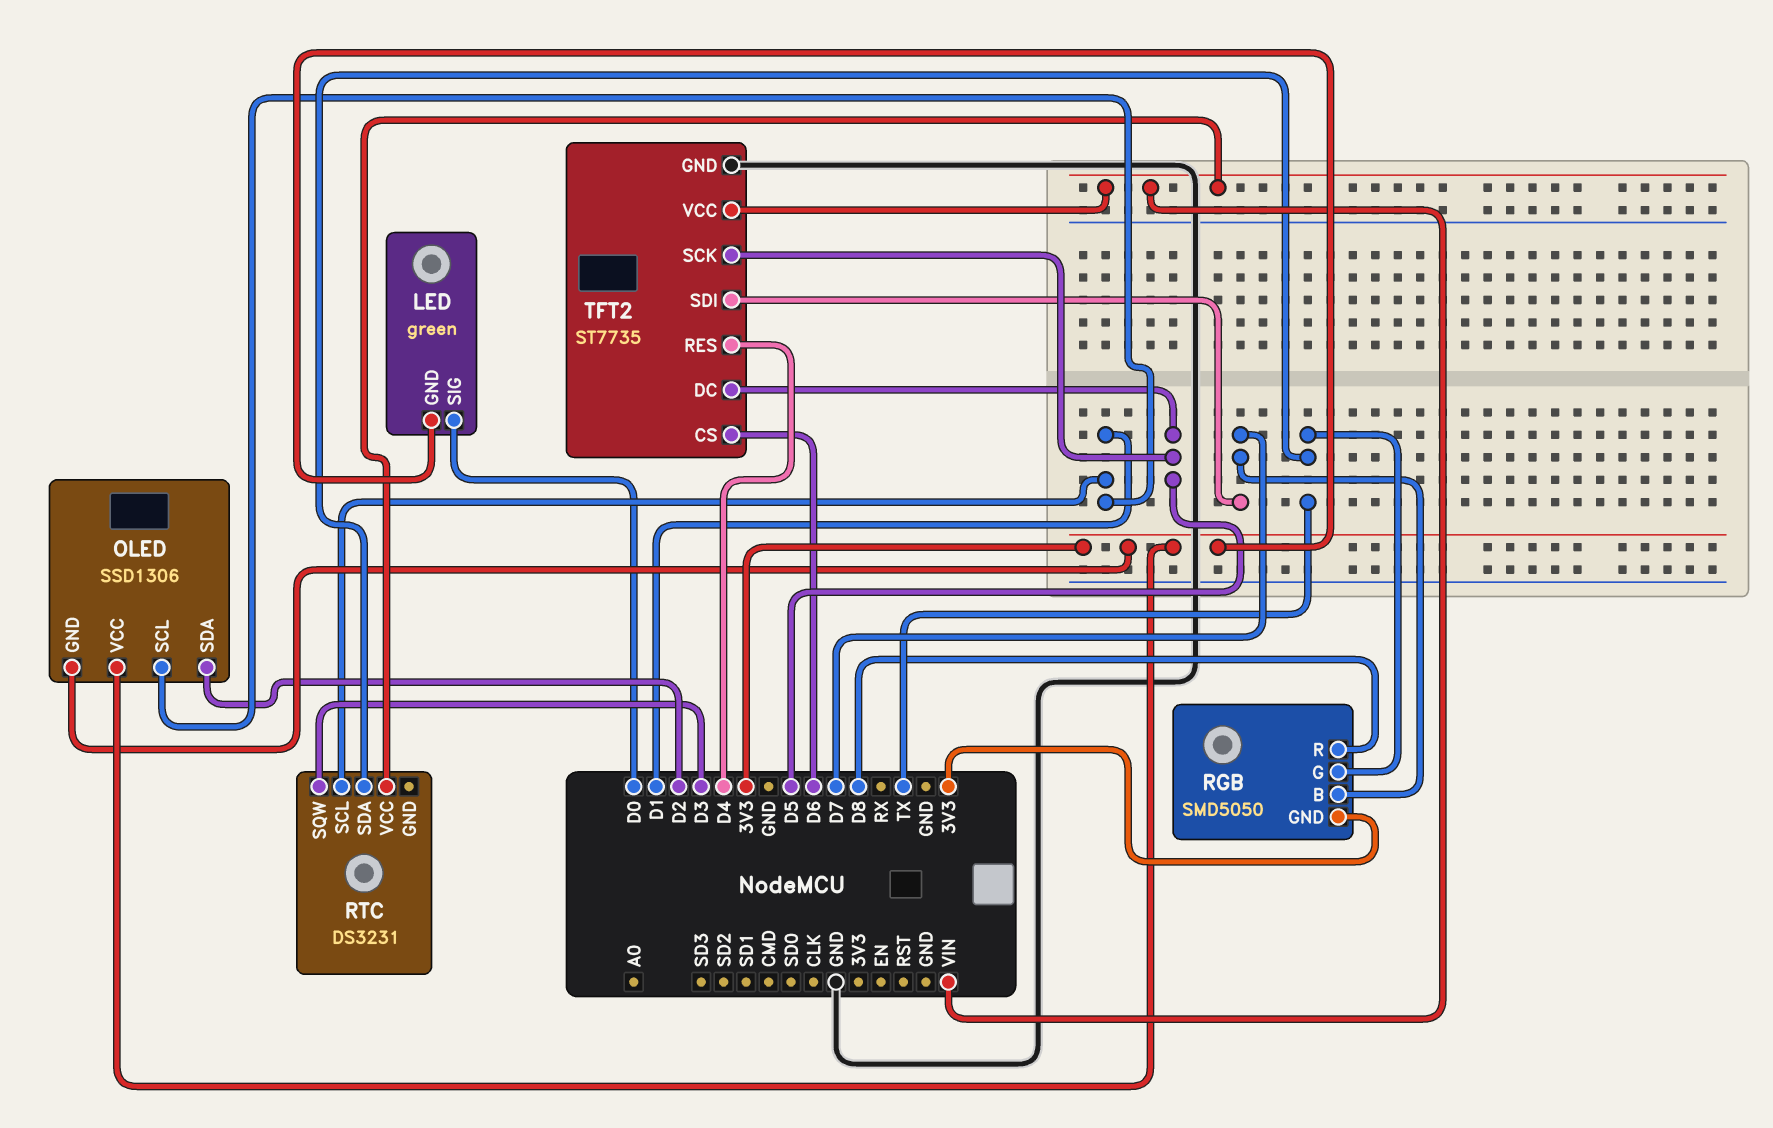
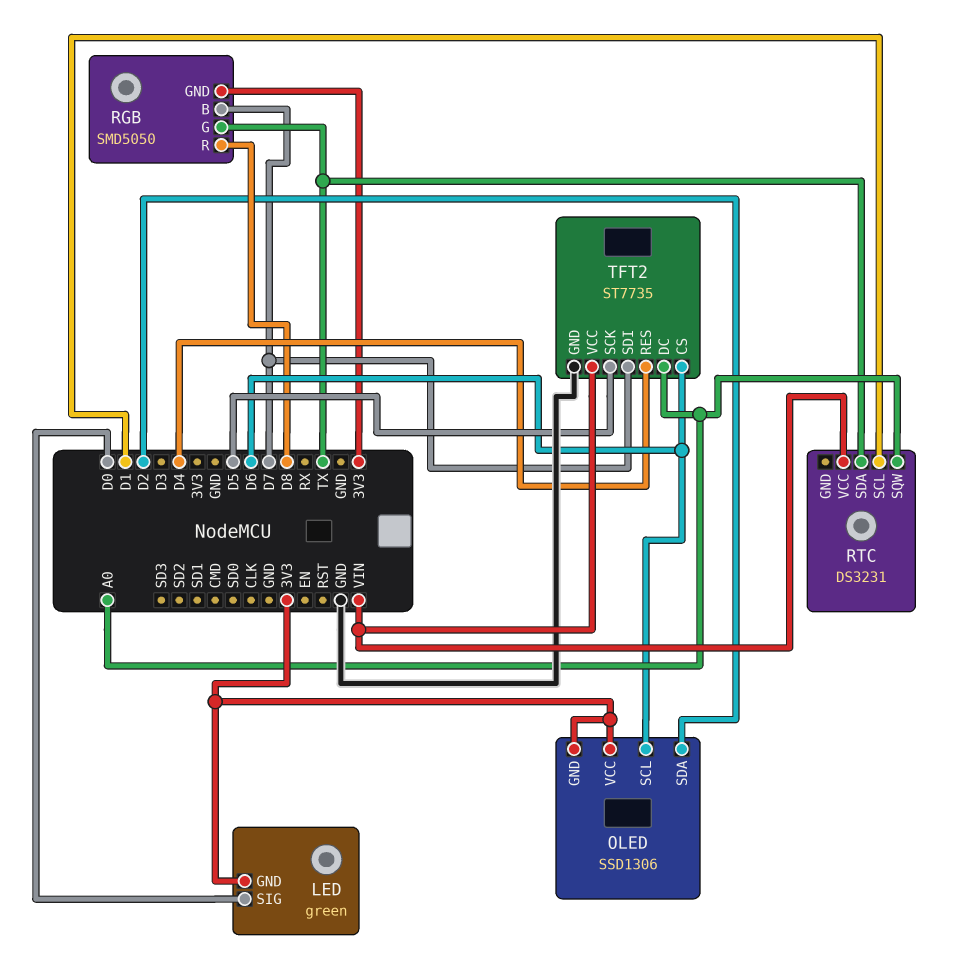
OLED pin SCL: D1 -> D6
RTC pin SQW: D3 -> A0
TFT2 pin DC: D5 -> A0

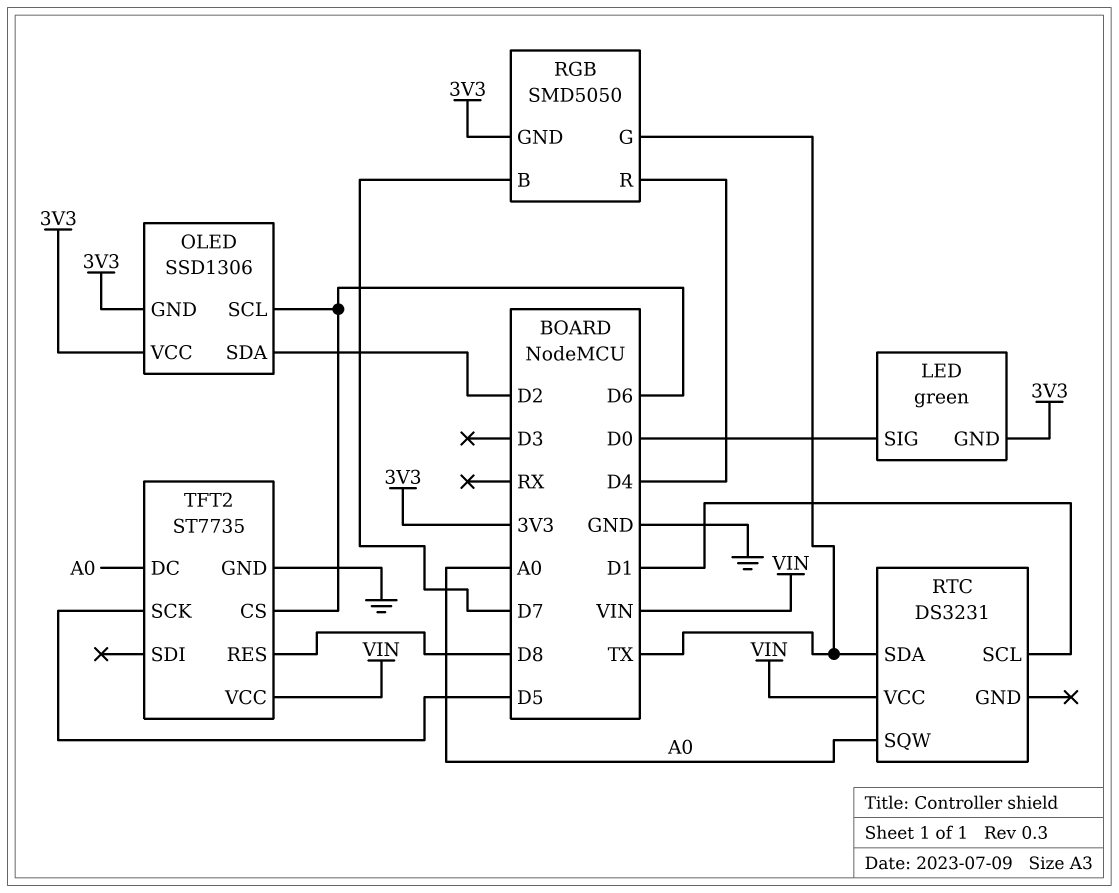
RGB pin R: D8 -> D4
TFT2 pin RES: D4 -> D8
TFT2 pin SDI: D7 -> none

